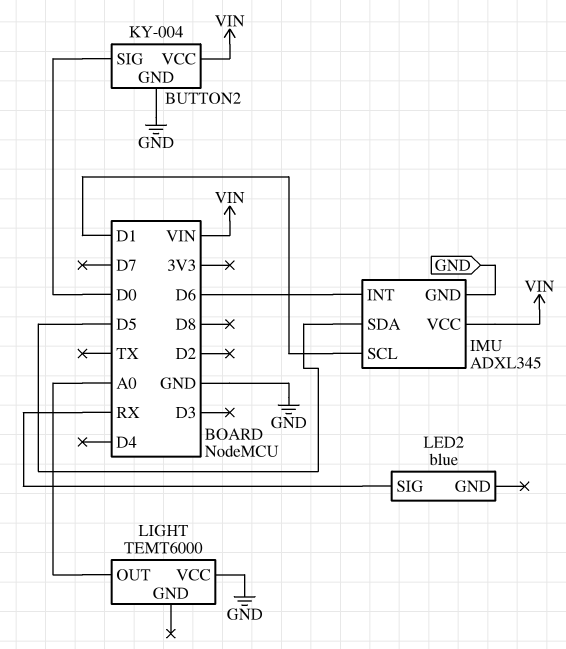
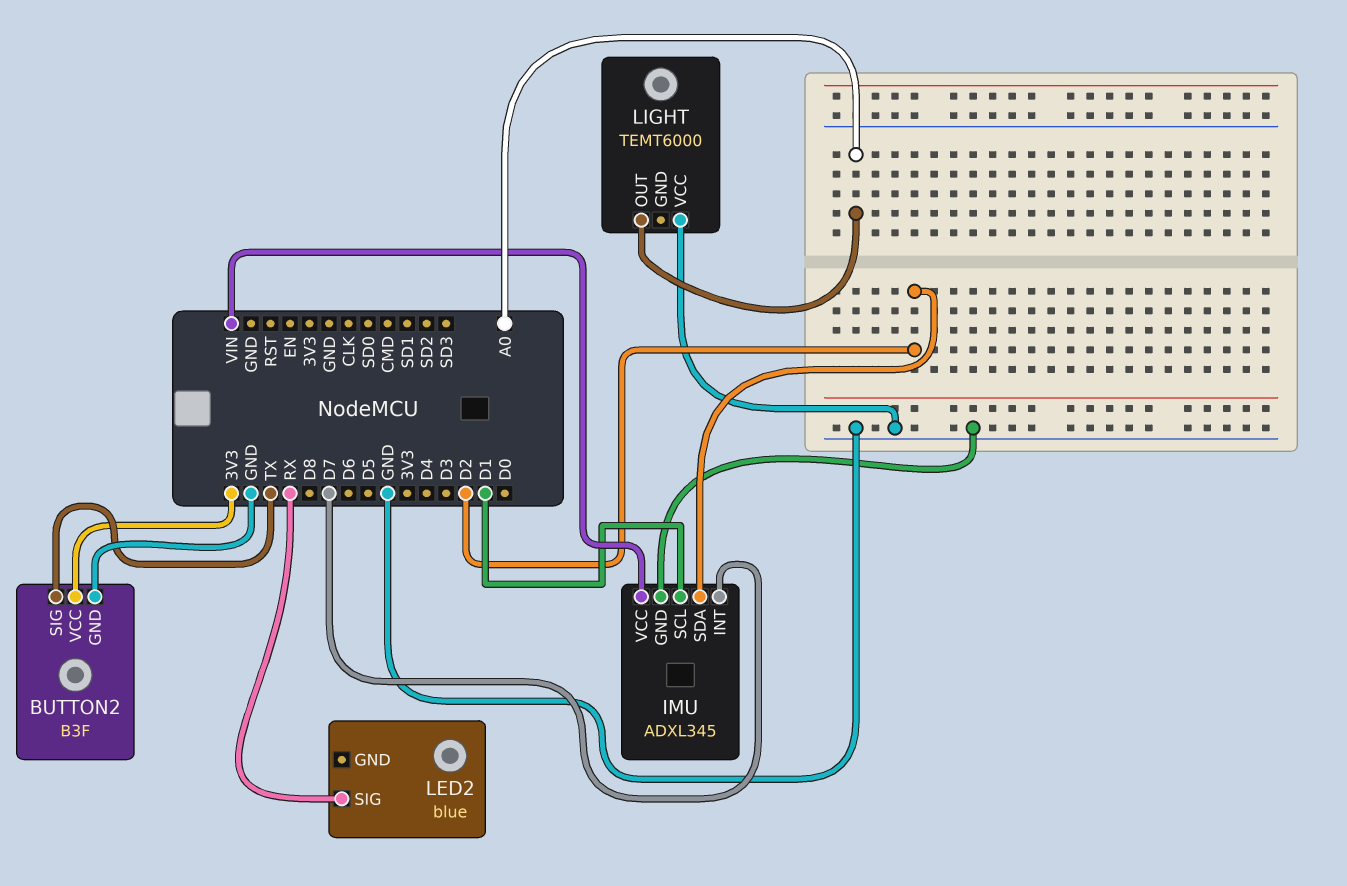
BUTTON2: KY-004 -> B3F
BUTTON2 pin SIG: D0 -> TX
BUTTON2 pin VCC: VIN -> 3V3
IMU pin INT: D6 -> D7
IMU pin SDA: D5 -> D2

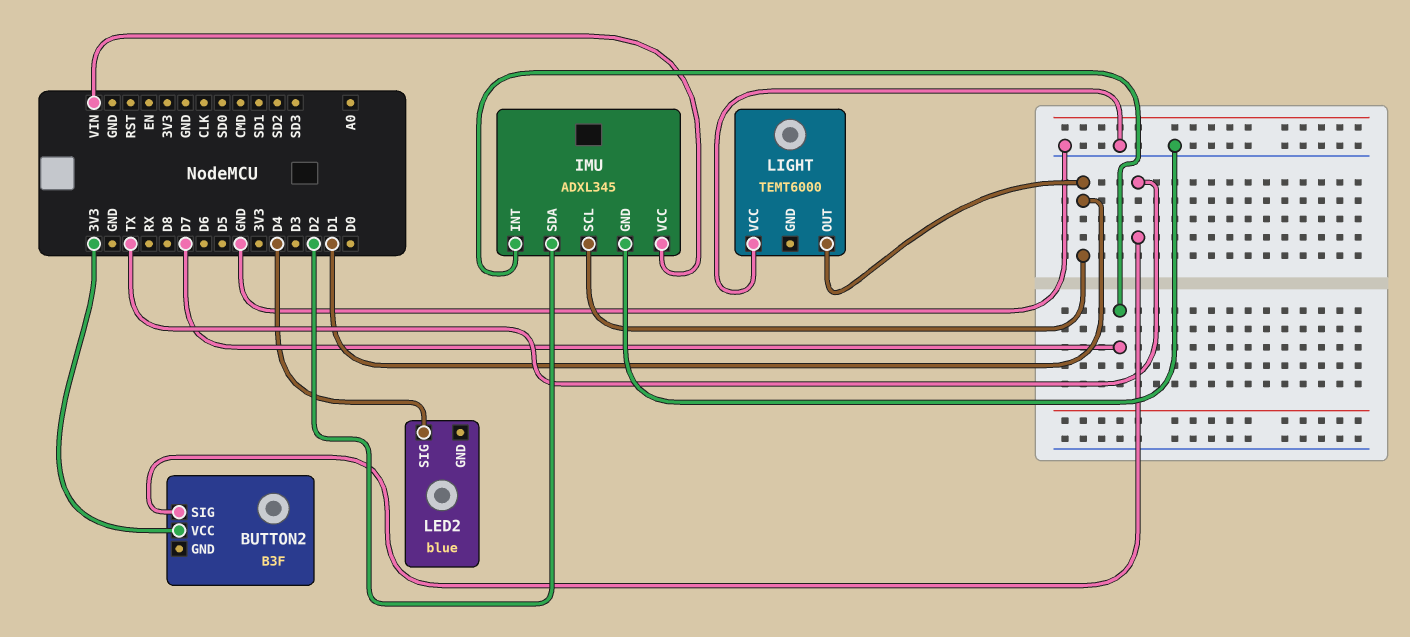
BUTTON2 pin GND: GND -> none
LED2 pin SIG: RX -> D4
LIGHT pin OUT: A0 -> D1

